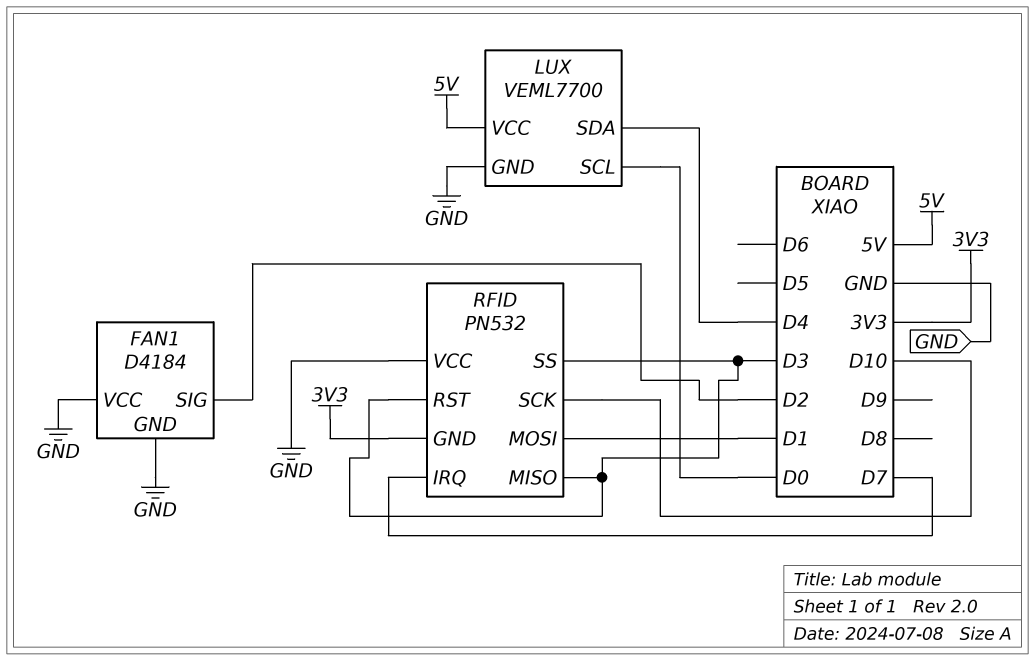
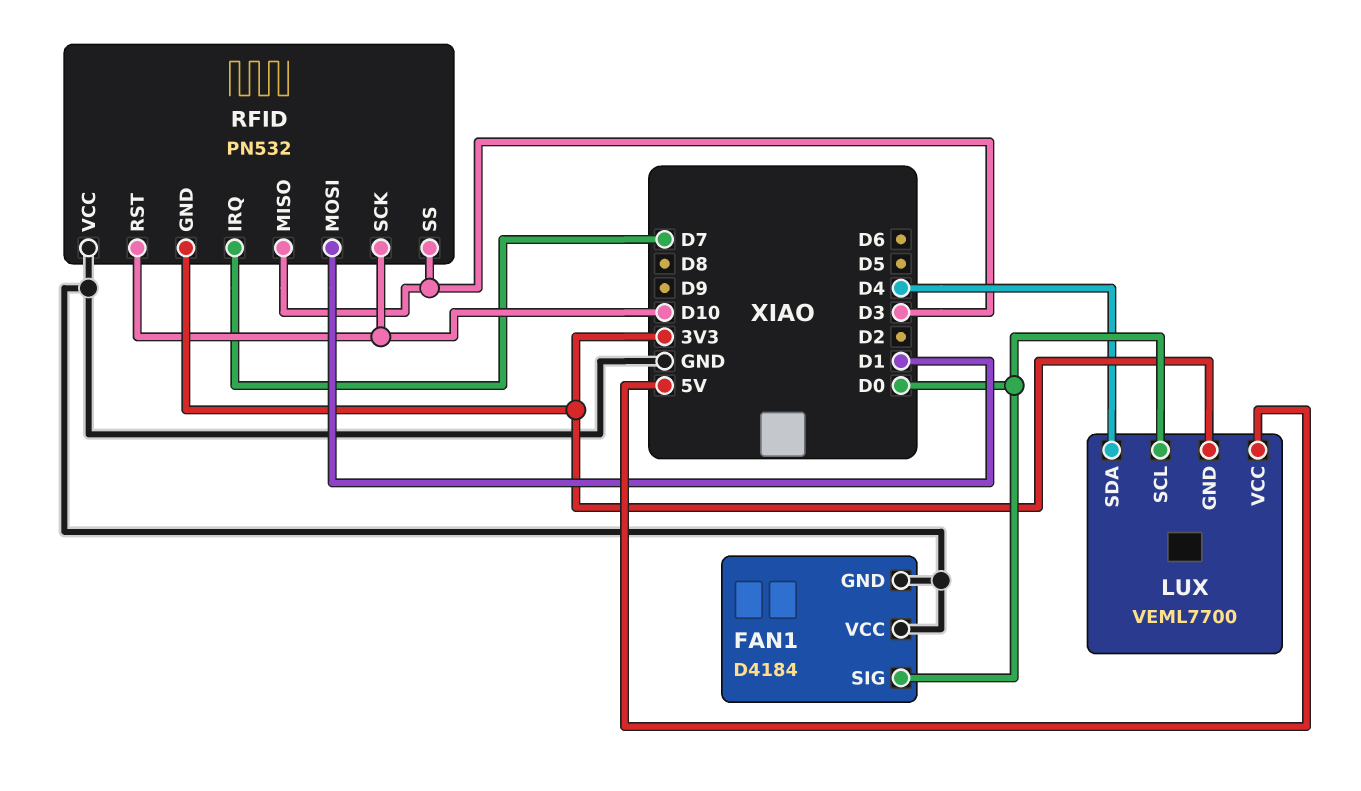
FAN1 pin SIG: D2 -> D0
LUX pin GND: GND -> 3V3
RFID pin RST: D3 -> D10

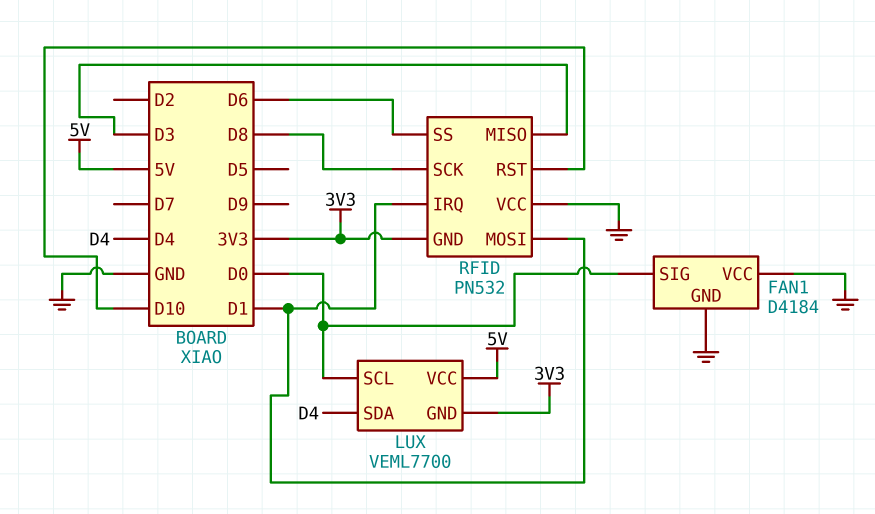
RFID pin IRQ: D7 -> D1
RFID pin SCK: D10 -> D8
RFID pin SS: D3 -> D6

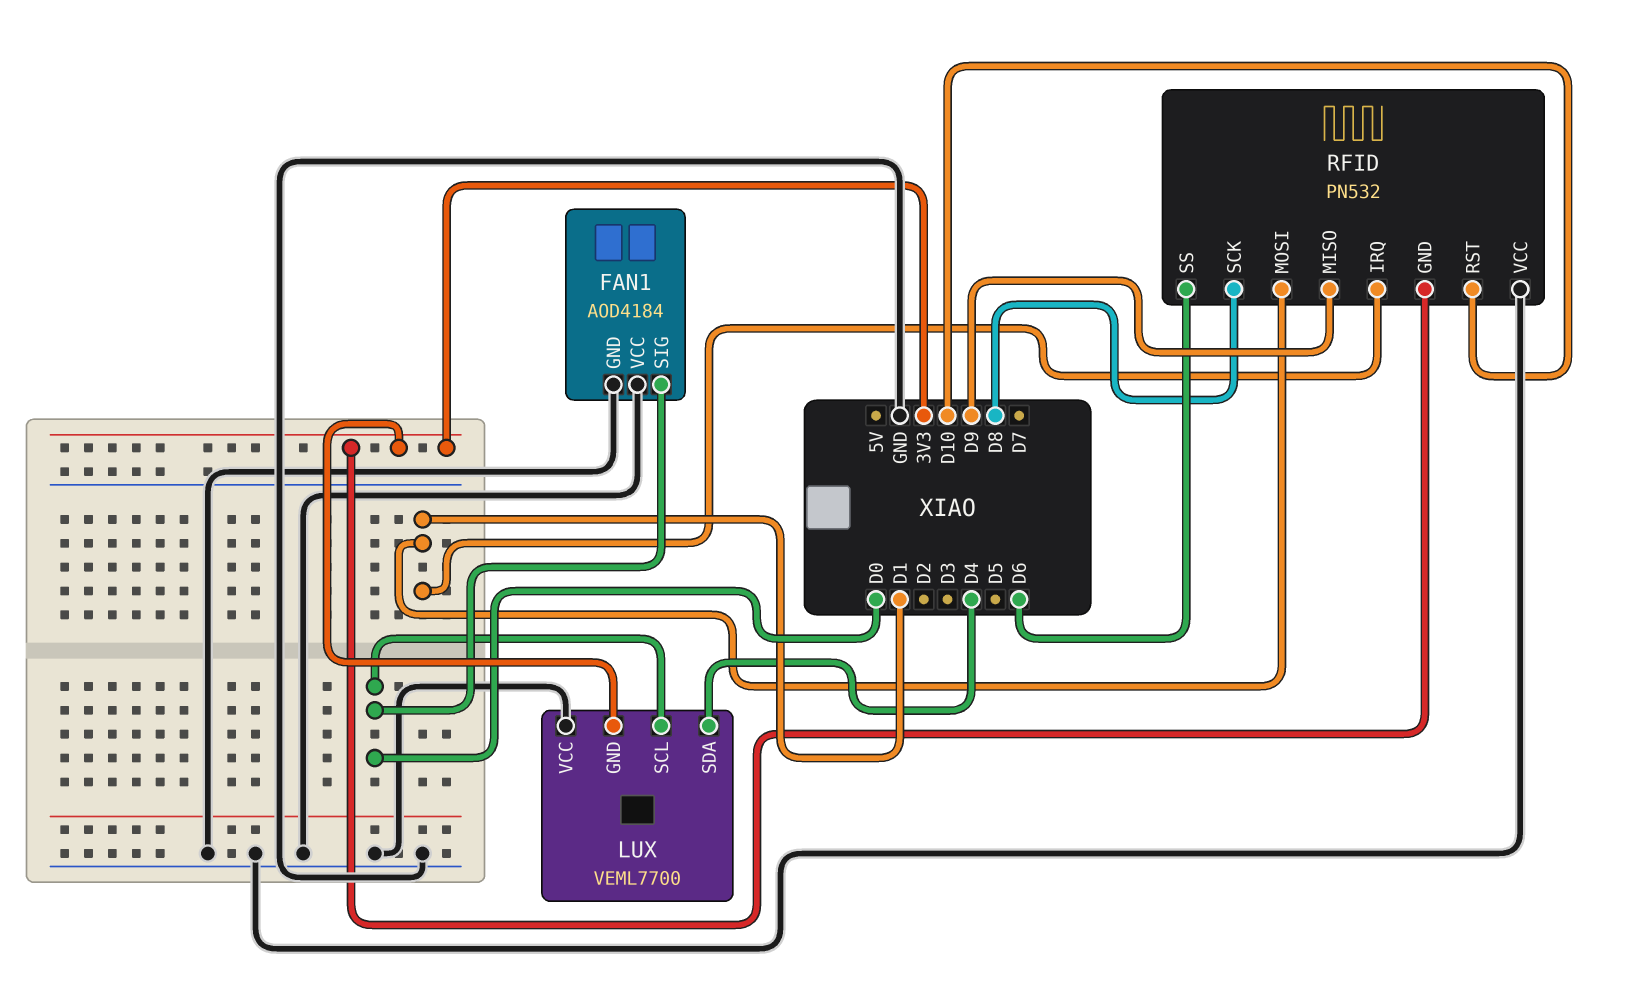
FAN1: D4184 -> AOD4184
LUX pin VCC: 5V -> GND
RFID pin MISO: D3 -> D9

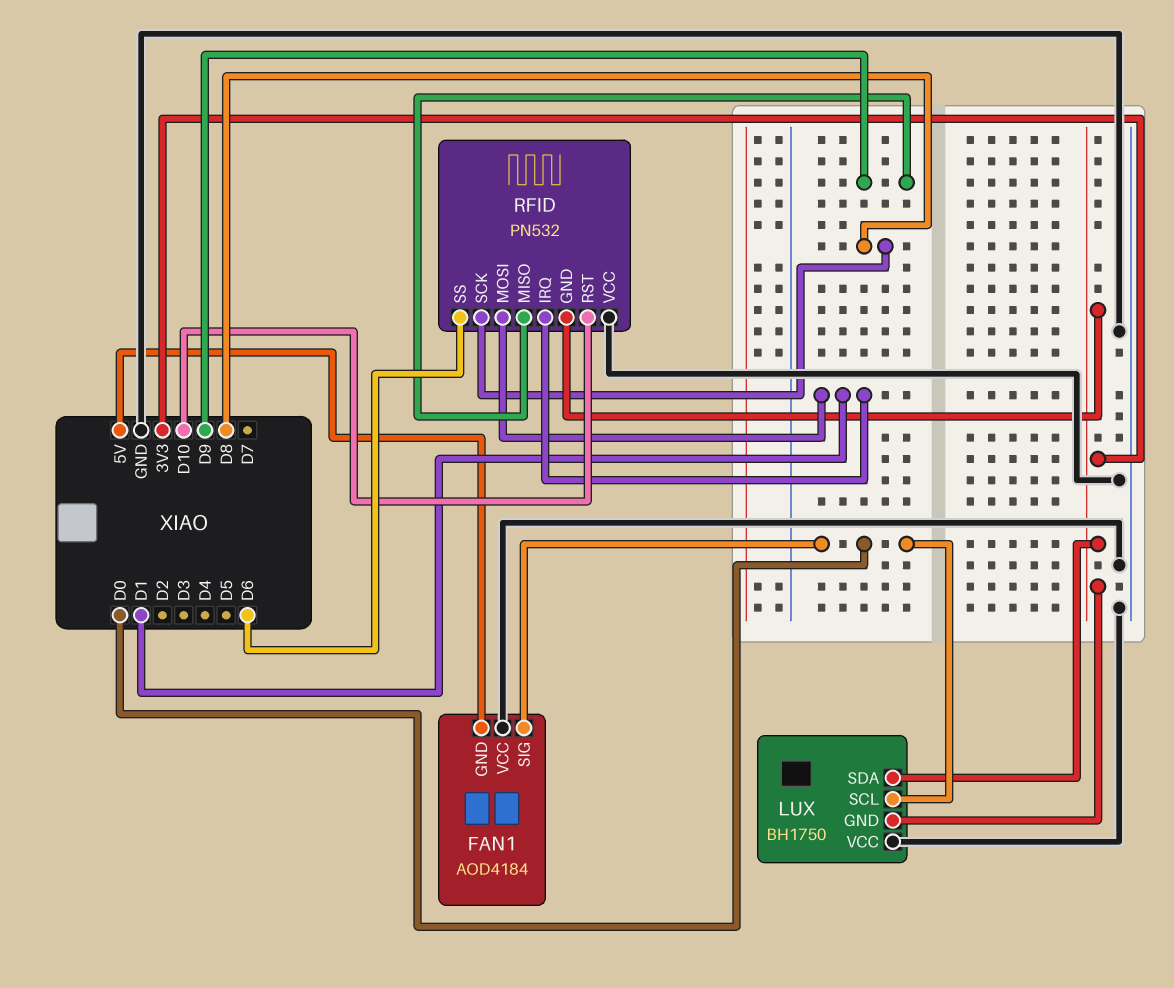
FAN1 pin GND: GND -> 5V
LUX: VEML7700 -> BH1750
LUX pin SDA: D4 -> 3V3

